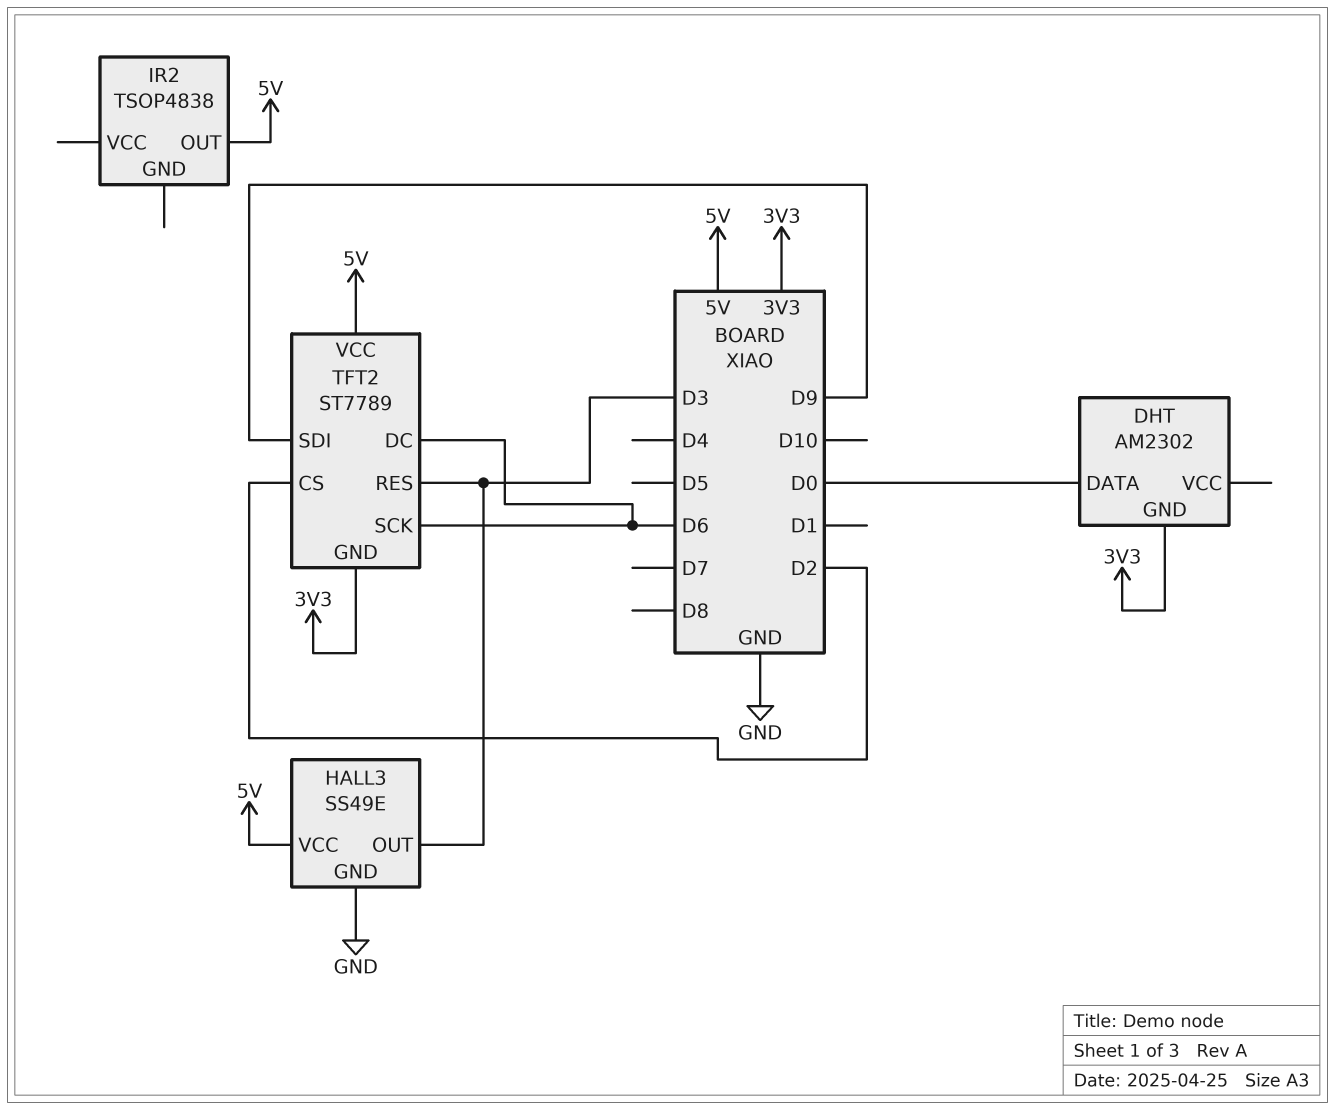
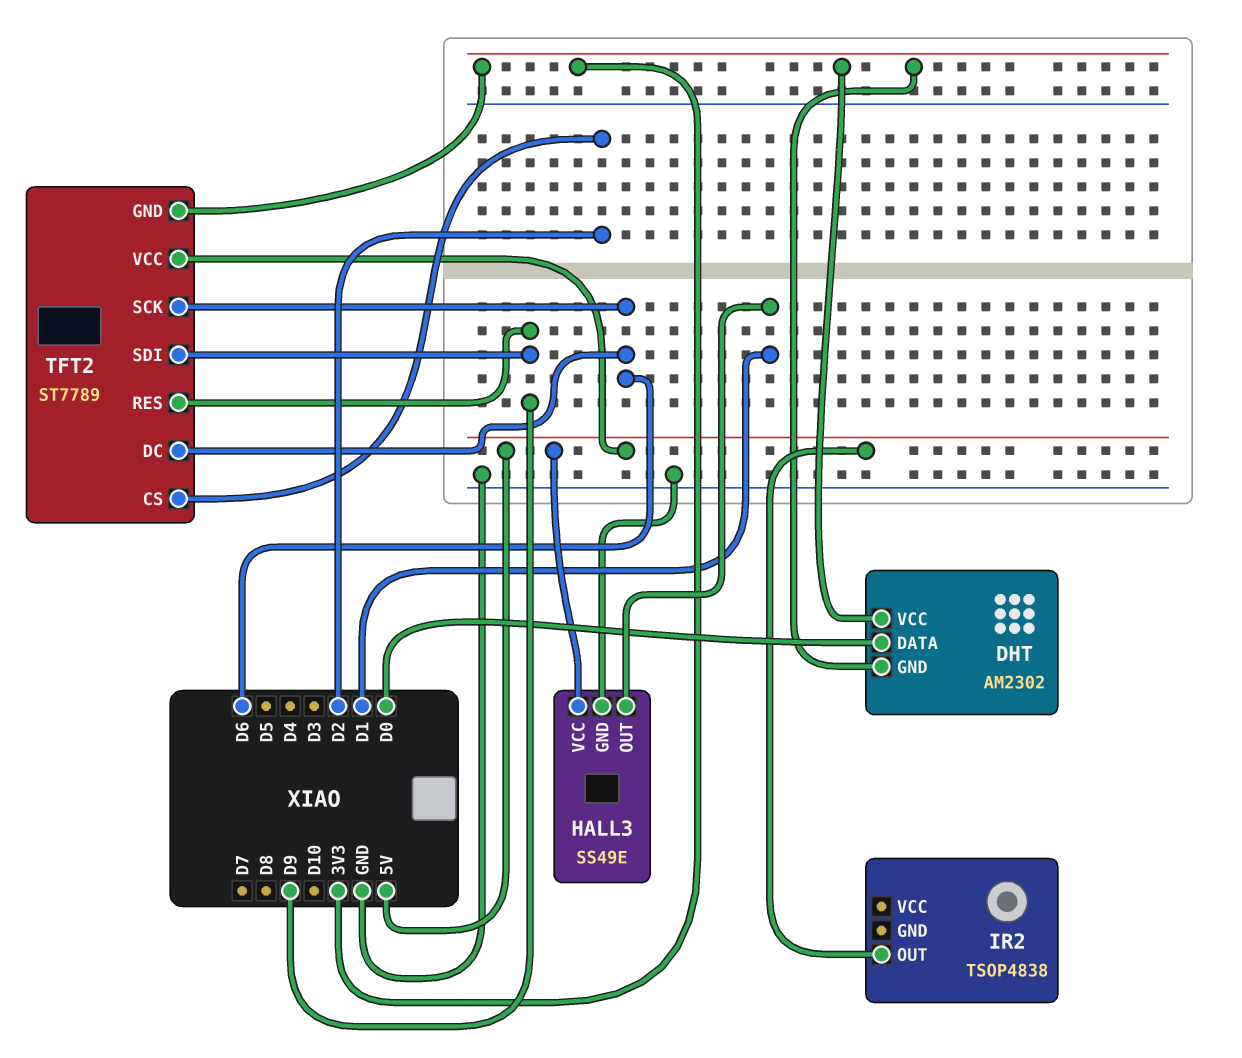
DHT pin VCC: none -> 3V3
HALL3 pin OUT: D3 -> D1
TFT2 pin RES: D3 -> D9

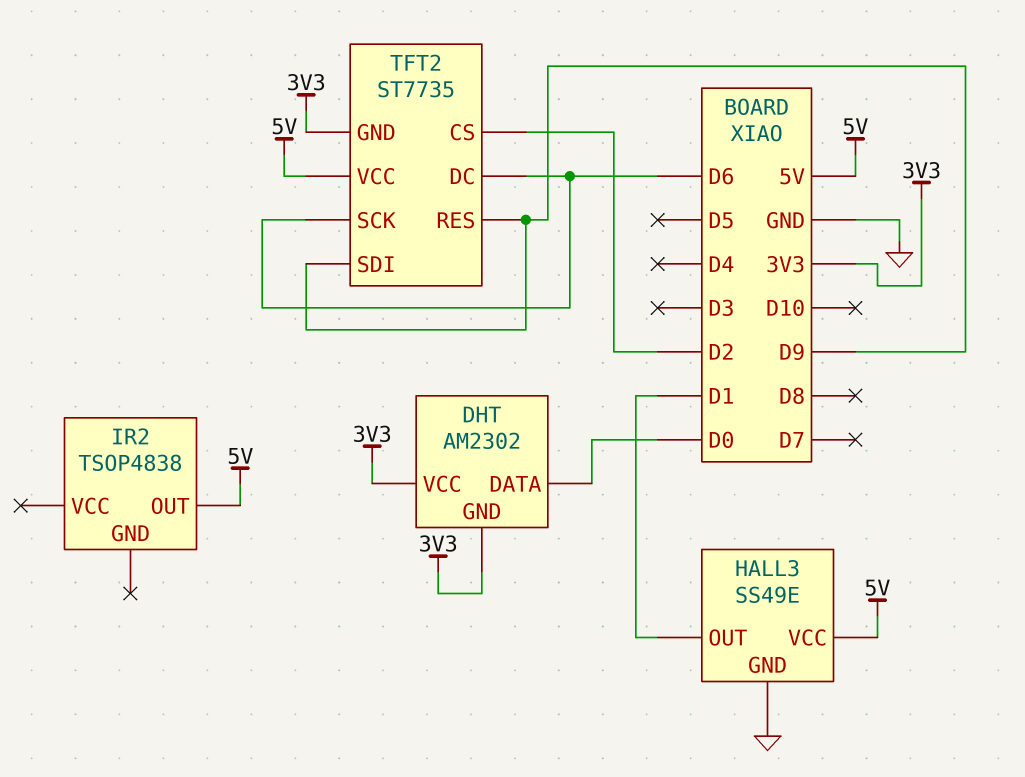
TFT2: ST7789 -> ST7735

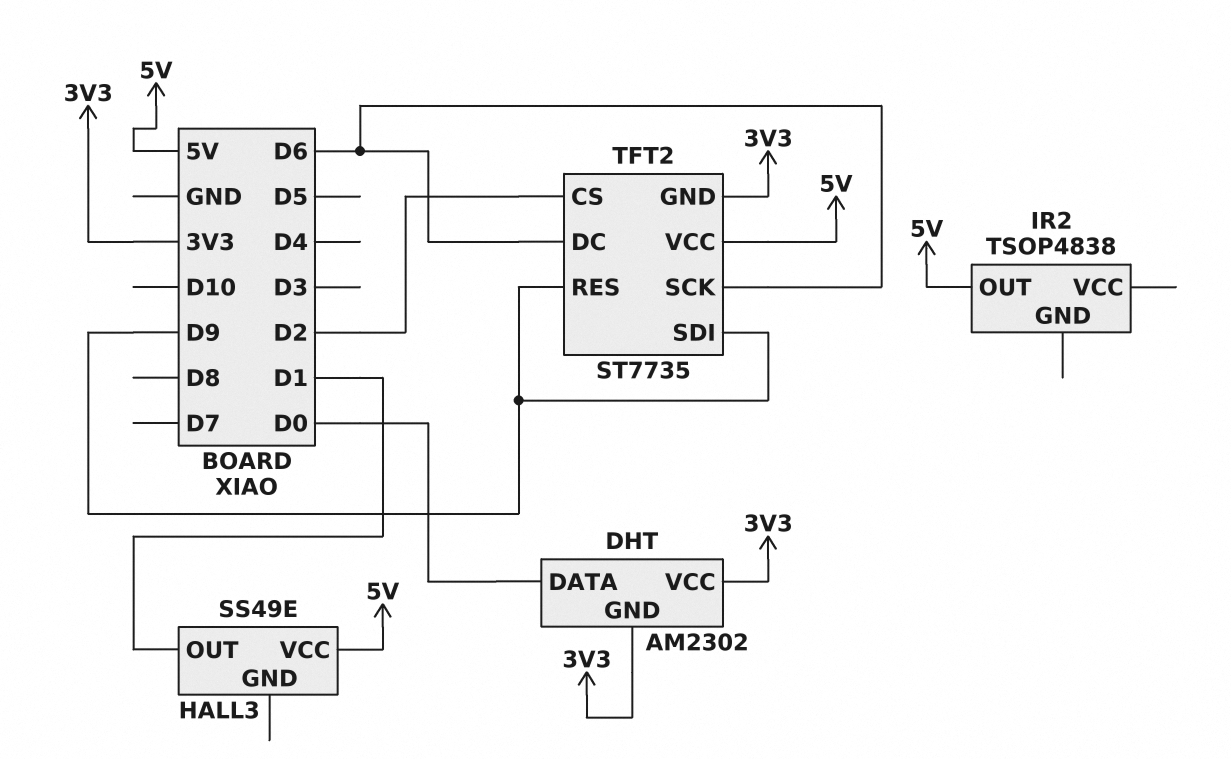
HALL3 pin GND: GND -> none

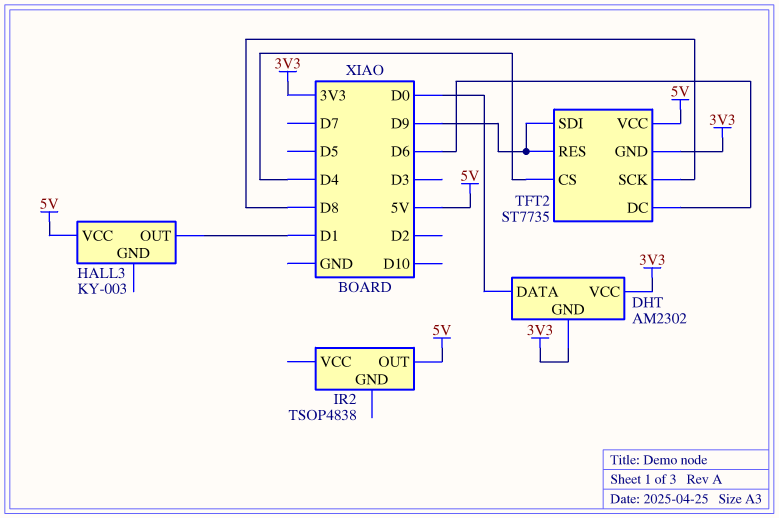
HALL3: SS49E -> KY-003
TFT2 pin CS: D2 -> D4
TFT2 pin SCK: D6 -> D8

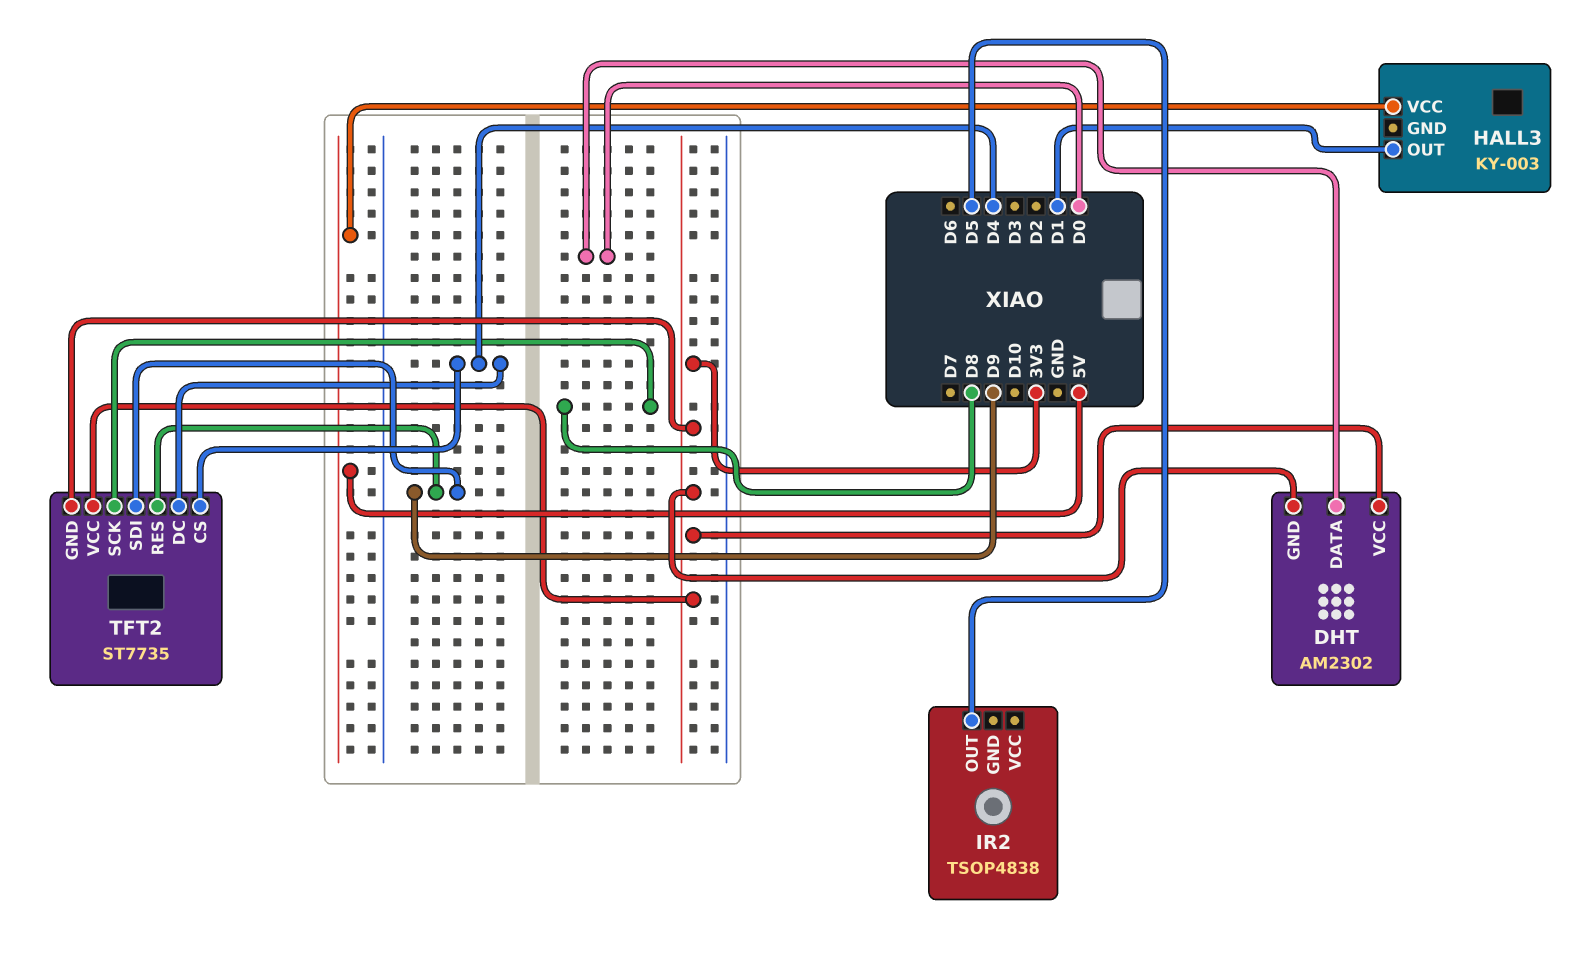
IR2 pin OUT: 5V -> D5
TFT2 pin DC: D6 -> D4
TFT2 pin VCC: 5V -> 3V3

